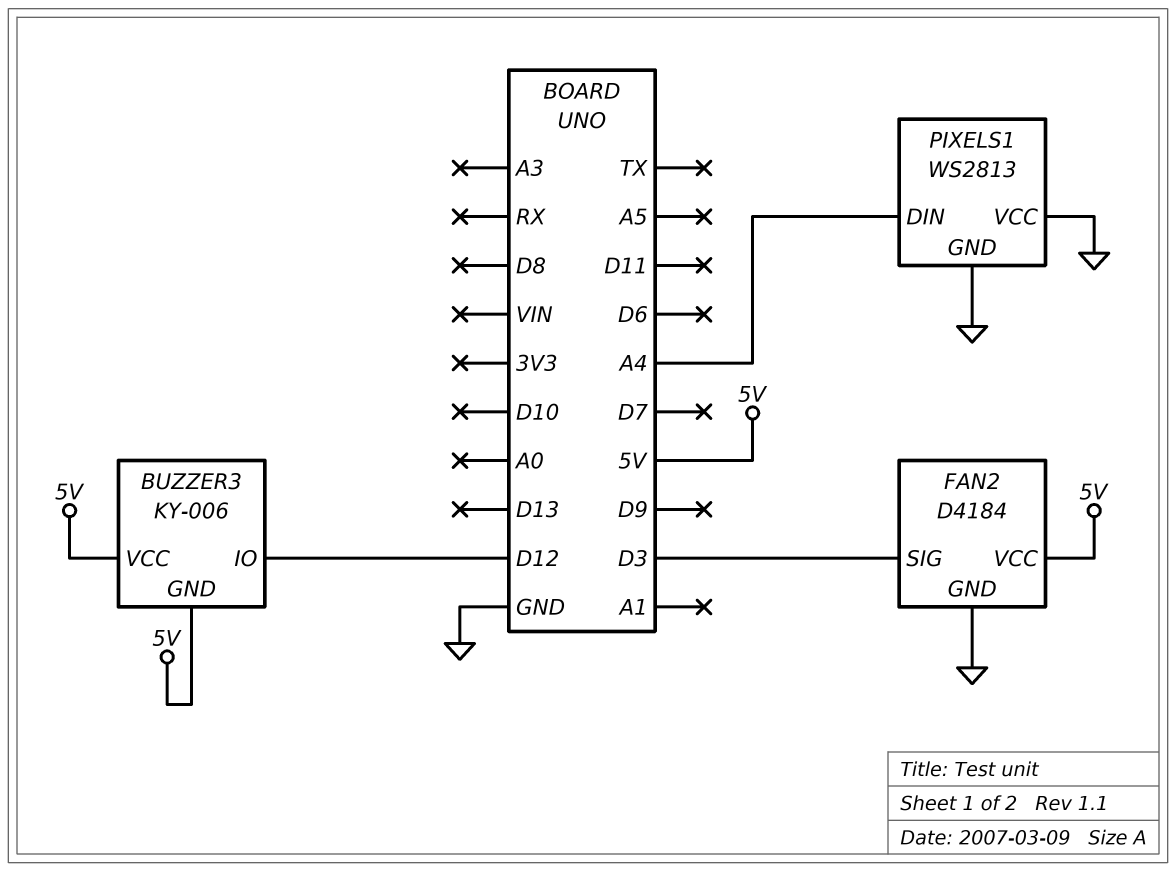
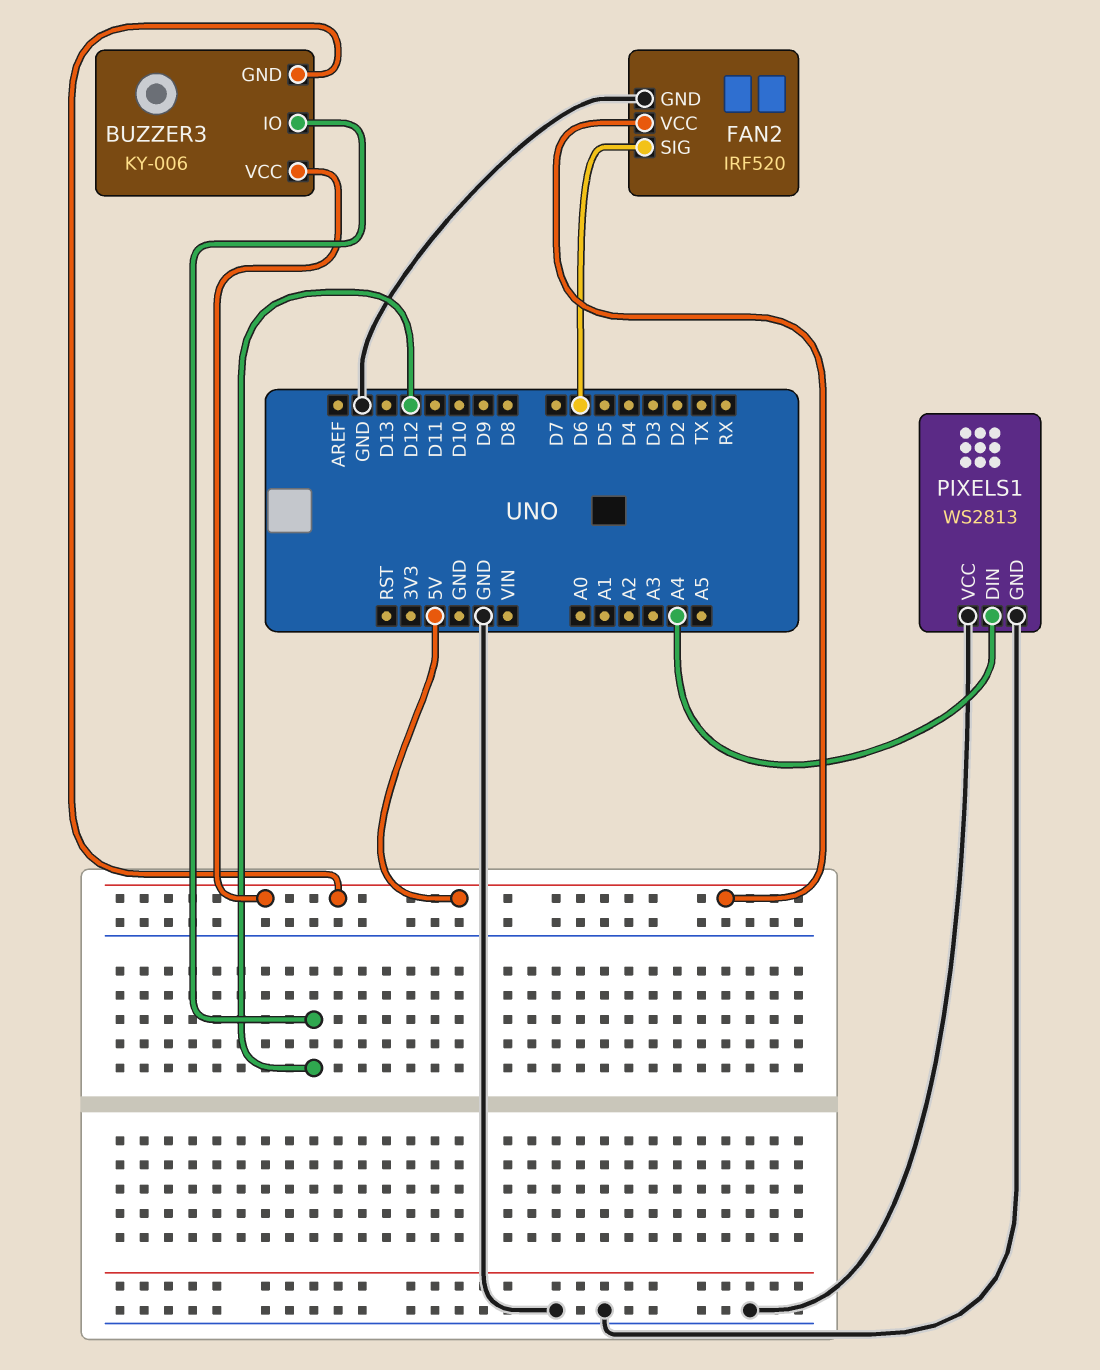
FAN2: D4184 -> IRF520
FAN2 pin SIG: D3 -> D6

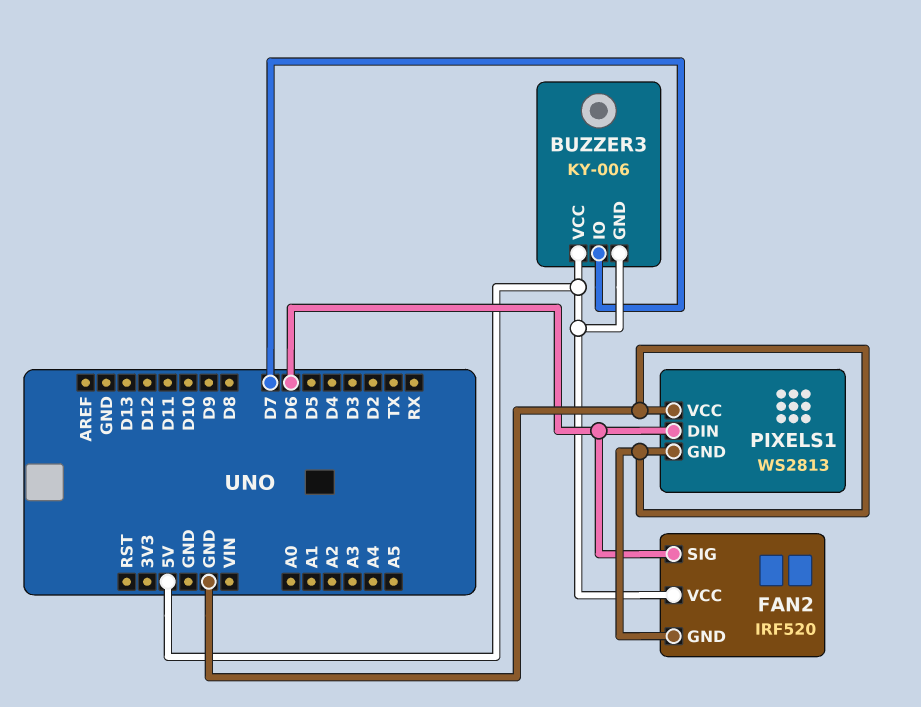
BUZZER3 pin IO: D12 -> D7
PIXELS1 pin DIN: A4 -> D6

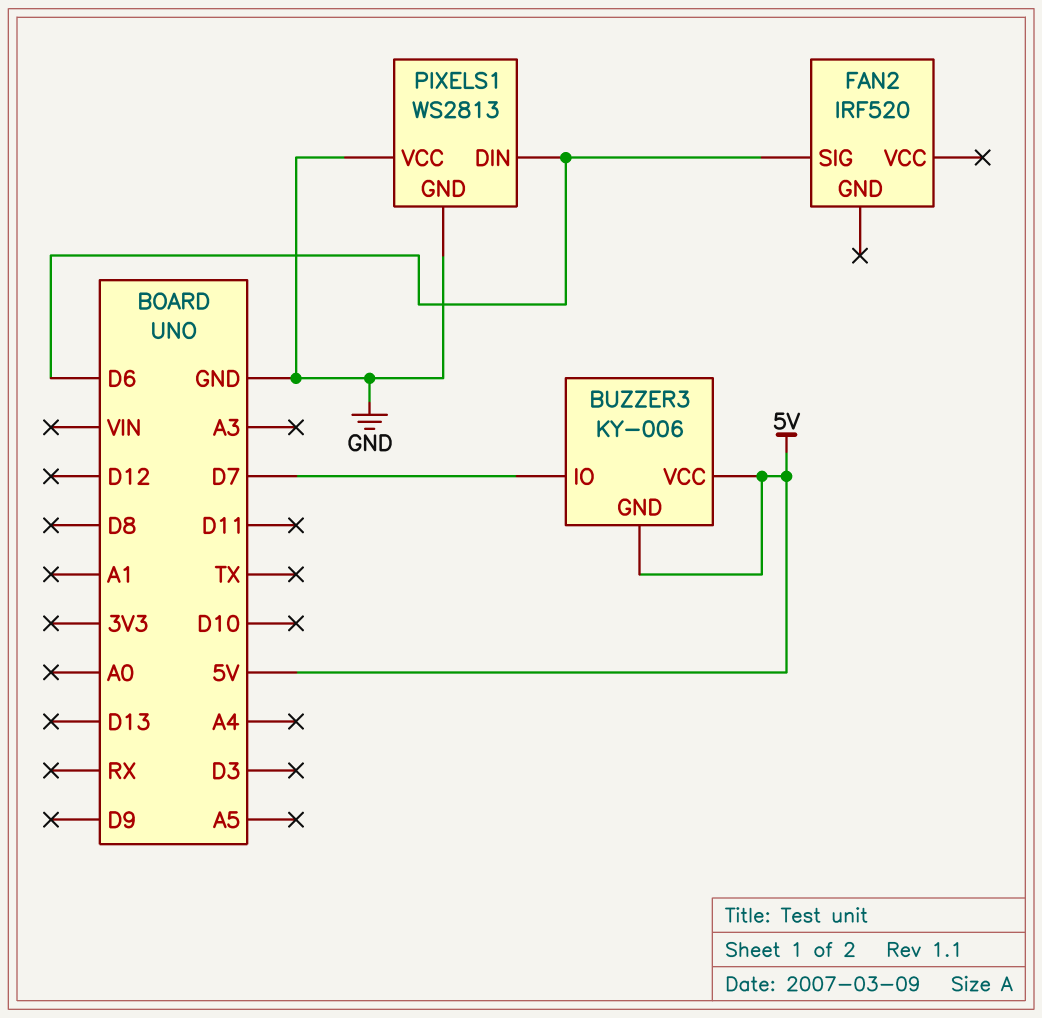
FAN2 pin GND: GND -> none
FAN2 pin VCC: 5V -> none

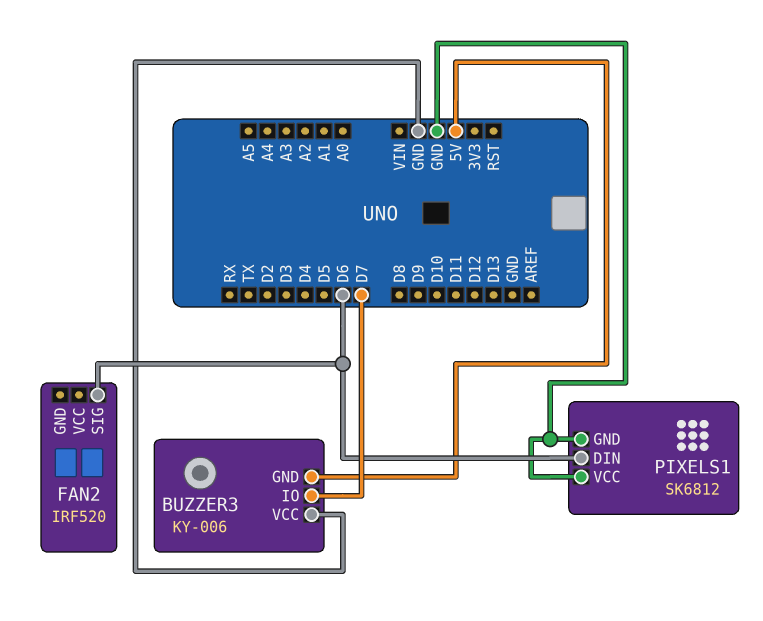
BUZZER3 pin VCC: 5V -> GND
PIXELS1: WS2813 -> SK6812

